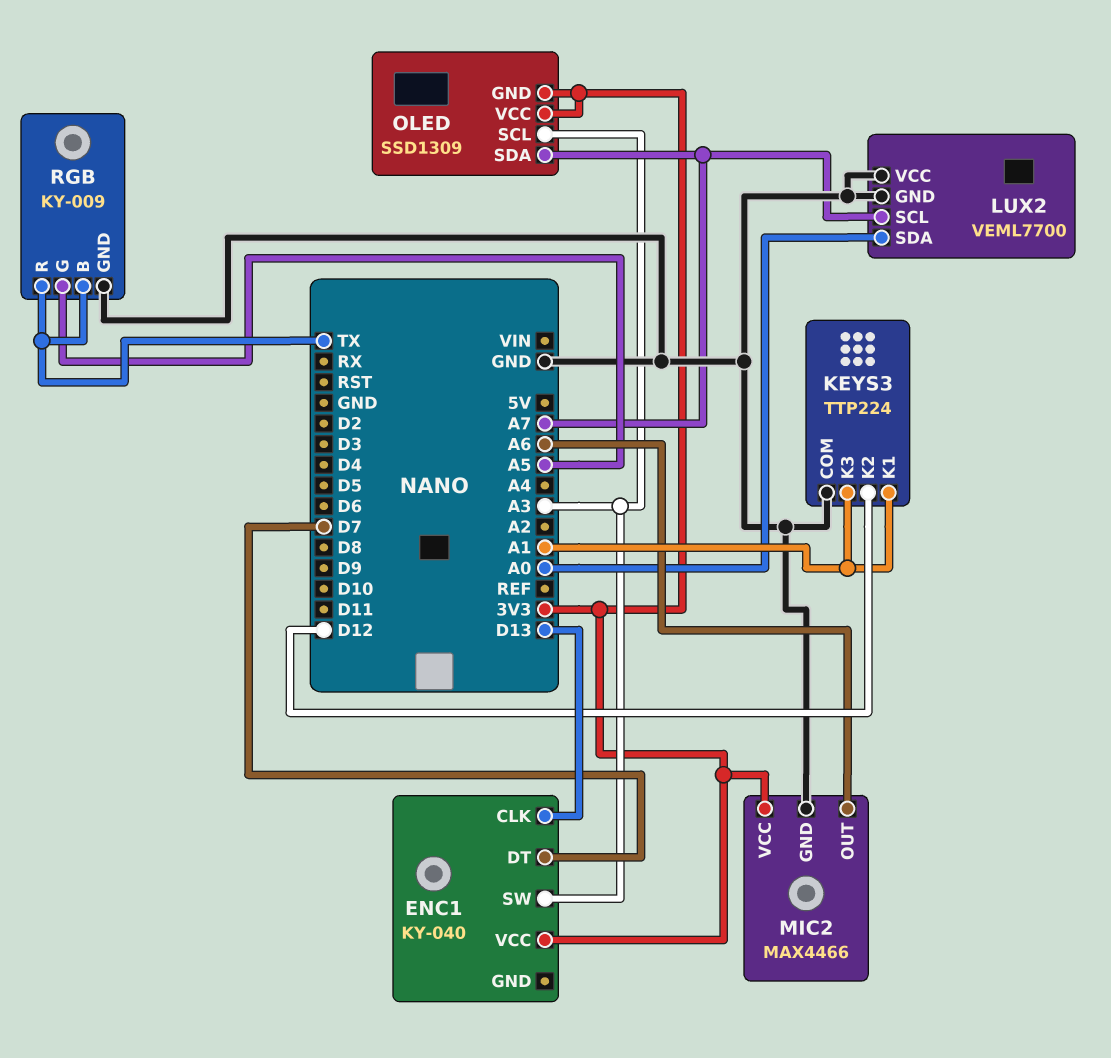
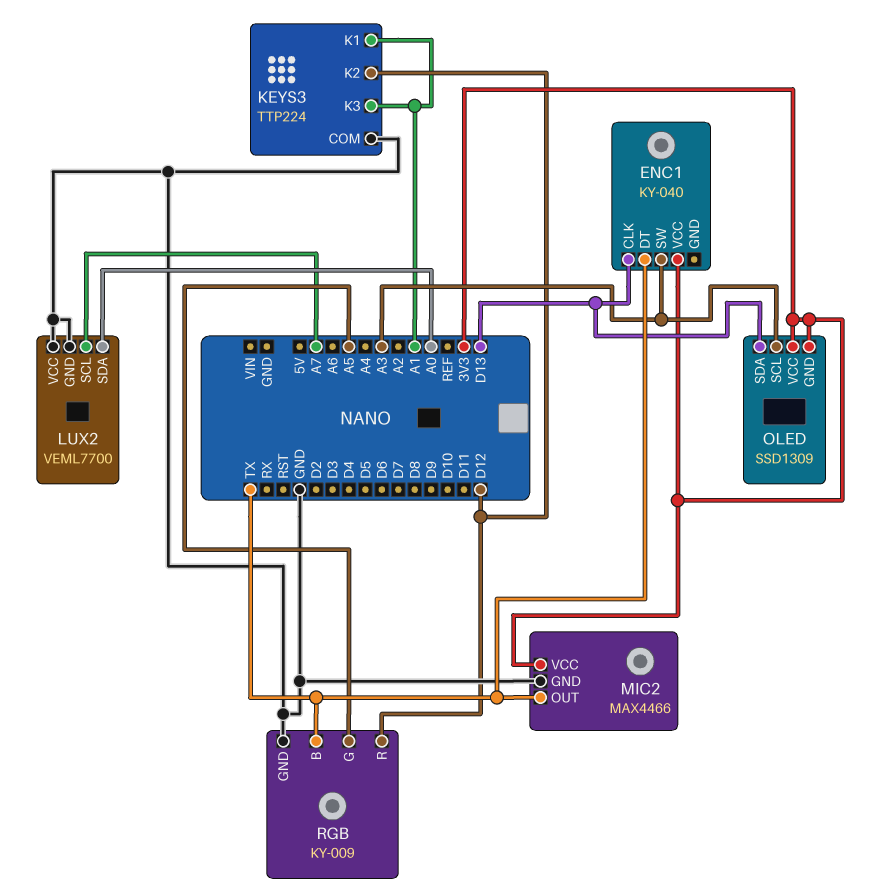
ENC1 pin DT: D7 -> TX
MIC2 pin OUT: A6 -> TX
OLED pin SDA: A7 -> D13
RGB pin R: TX -> D12

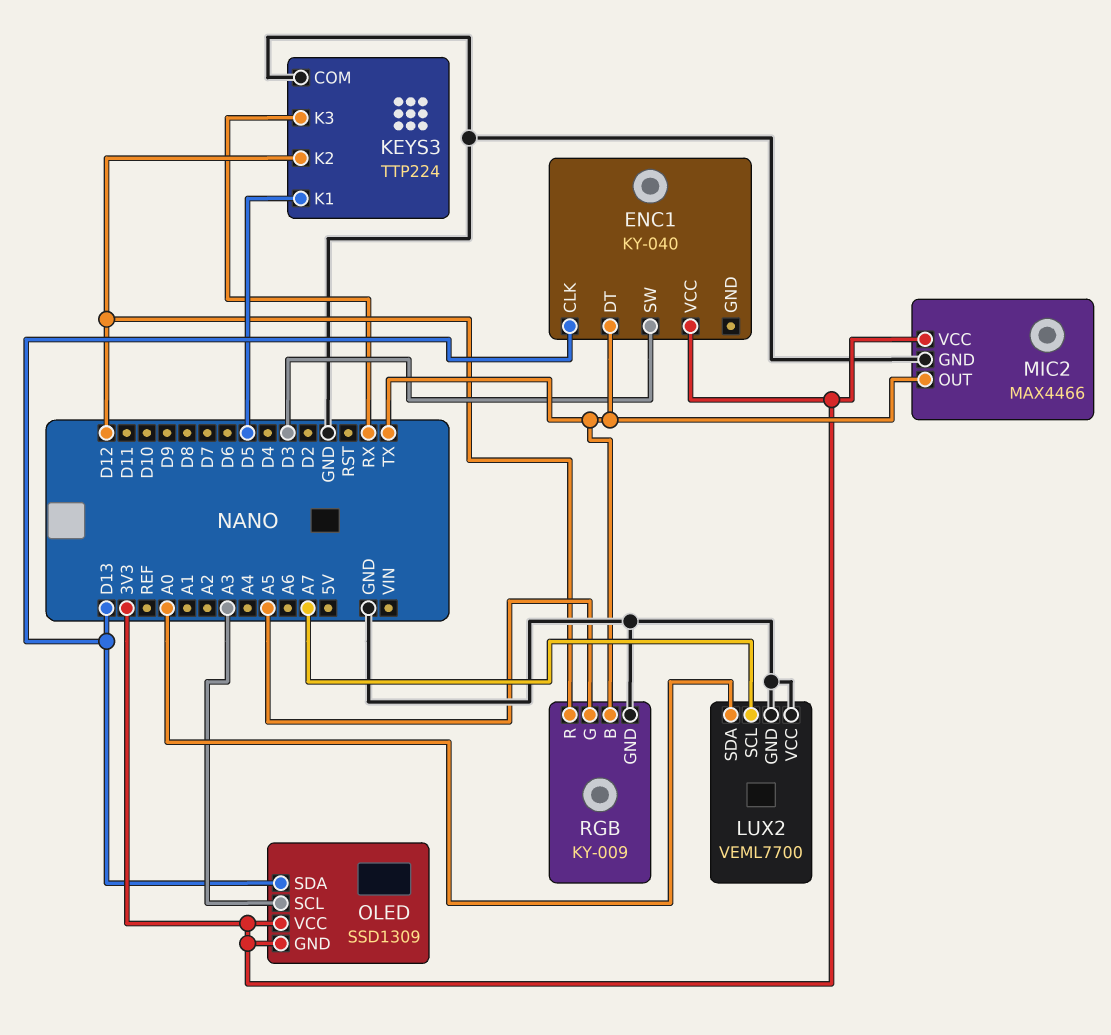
ENC1 pin SW: A3 -> D3
KEYS3 pin K1: A1 -> D5
KEYS3 pin K3: A1 -> RX

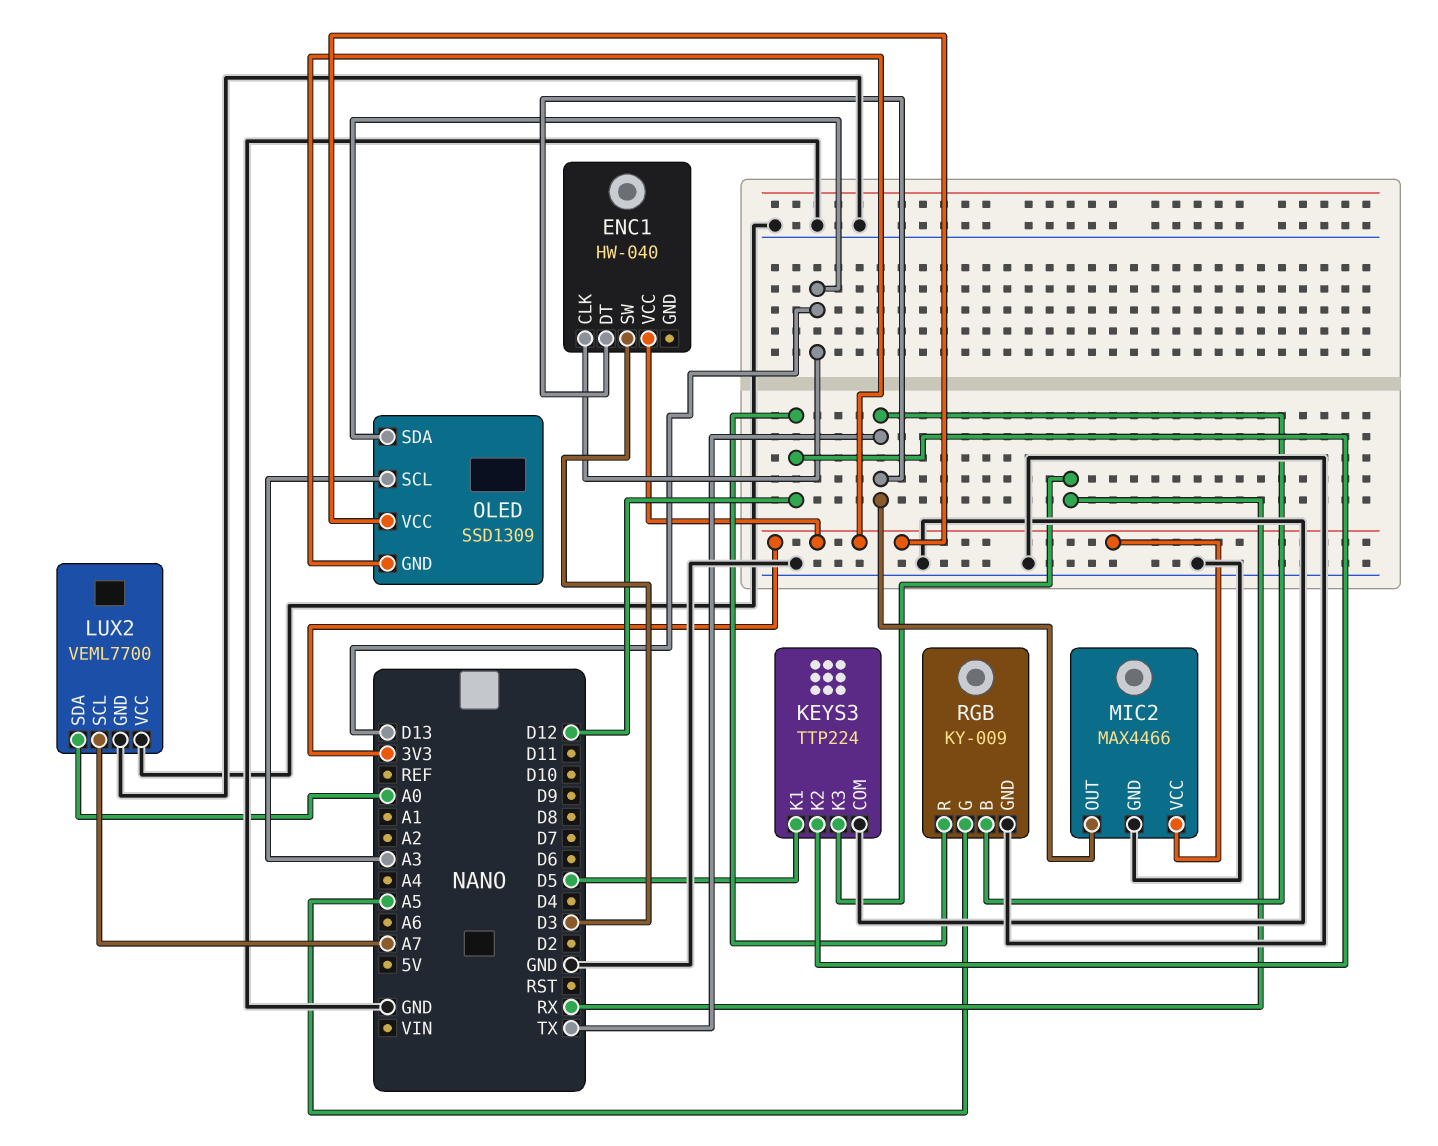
ENC1: KY-040 -> HW-040

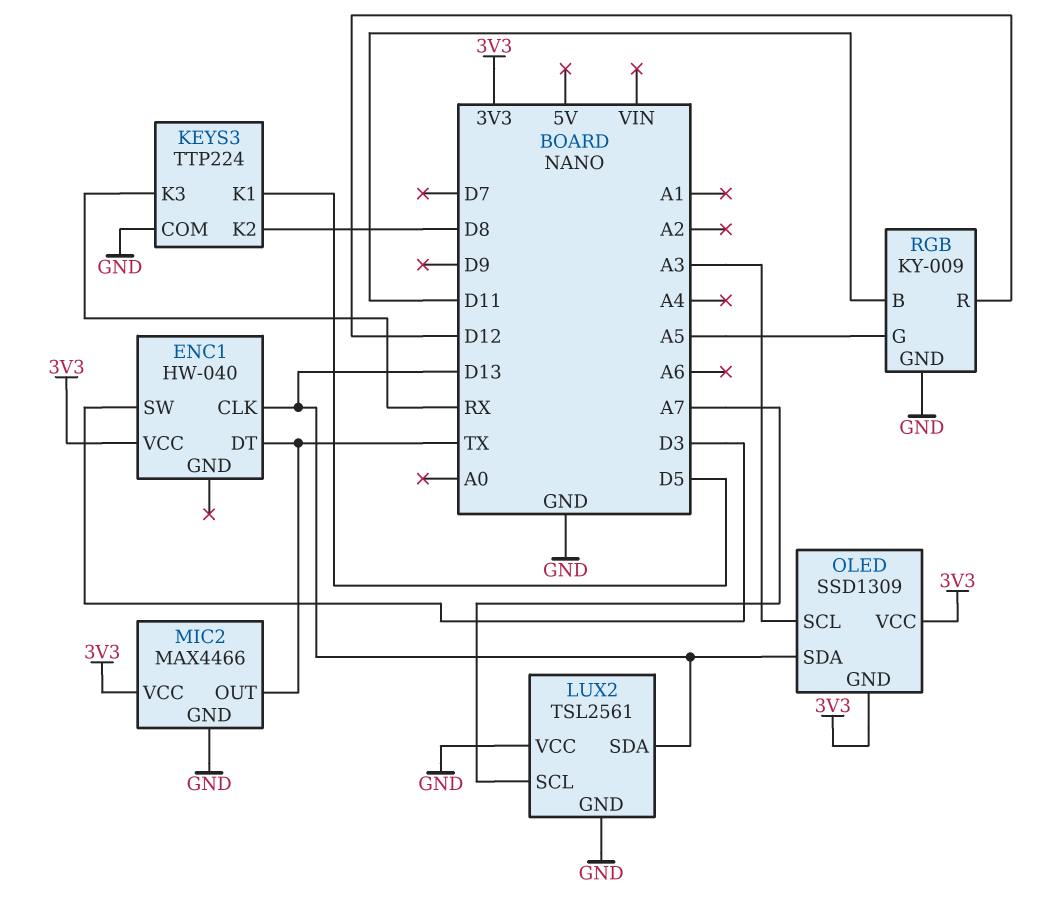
KEYS3 pin K2: D12 -> D8
LUX2: VEML7700 -> TSL2561
LUX2 pin SDA: A0 -> D13
RGB pin B: TX -> D11

